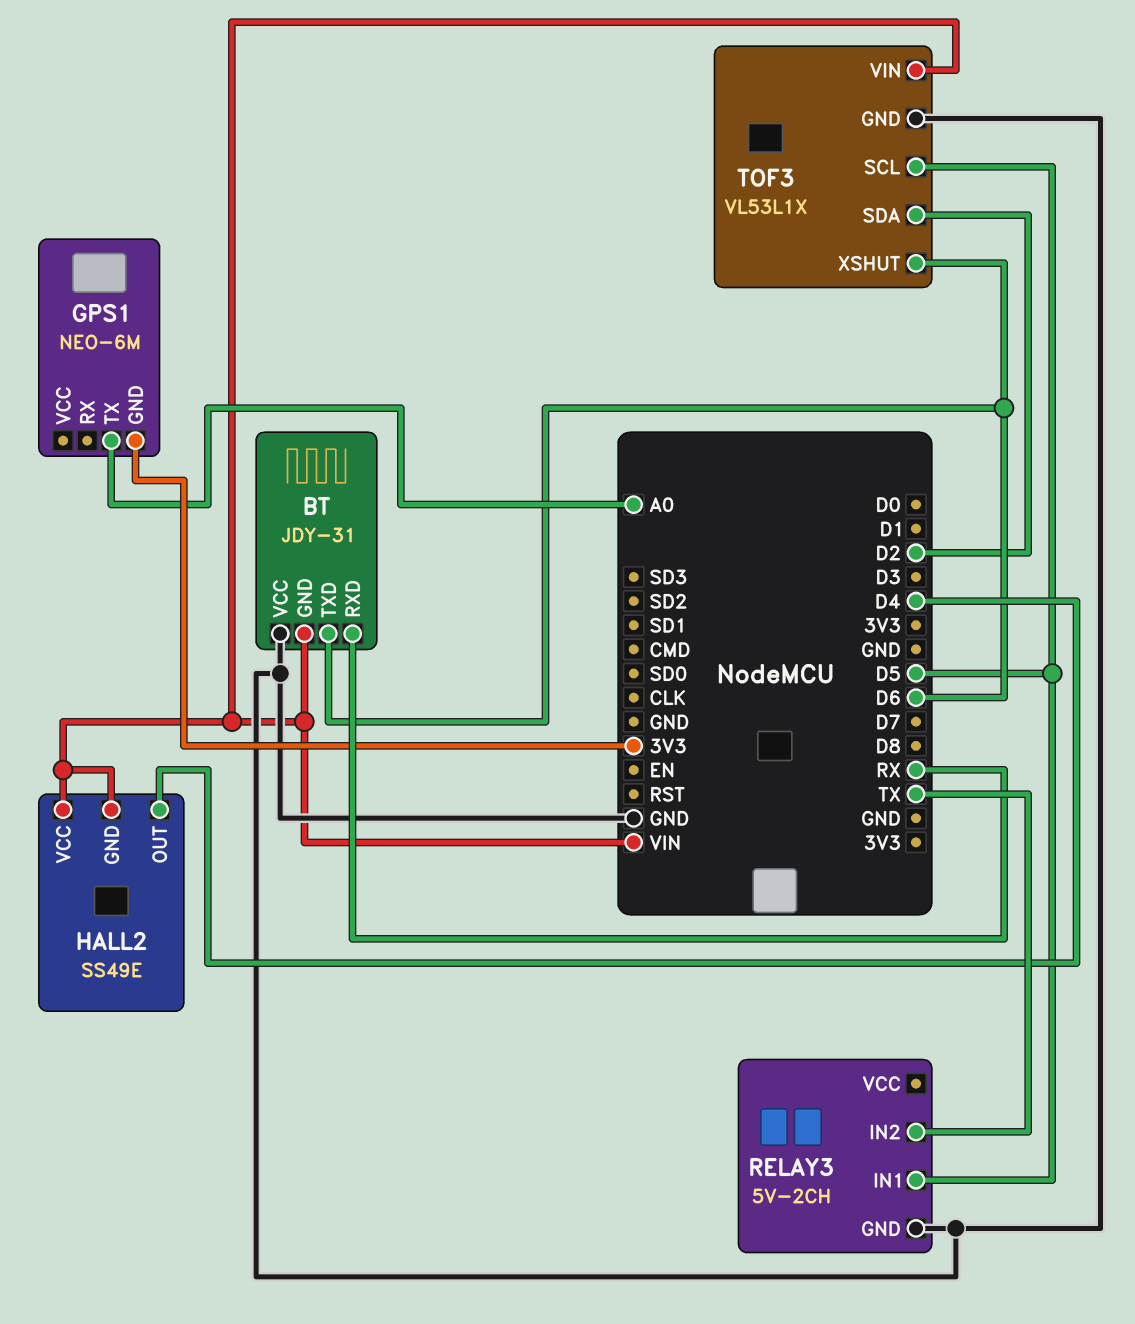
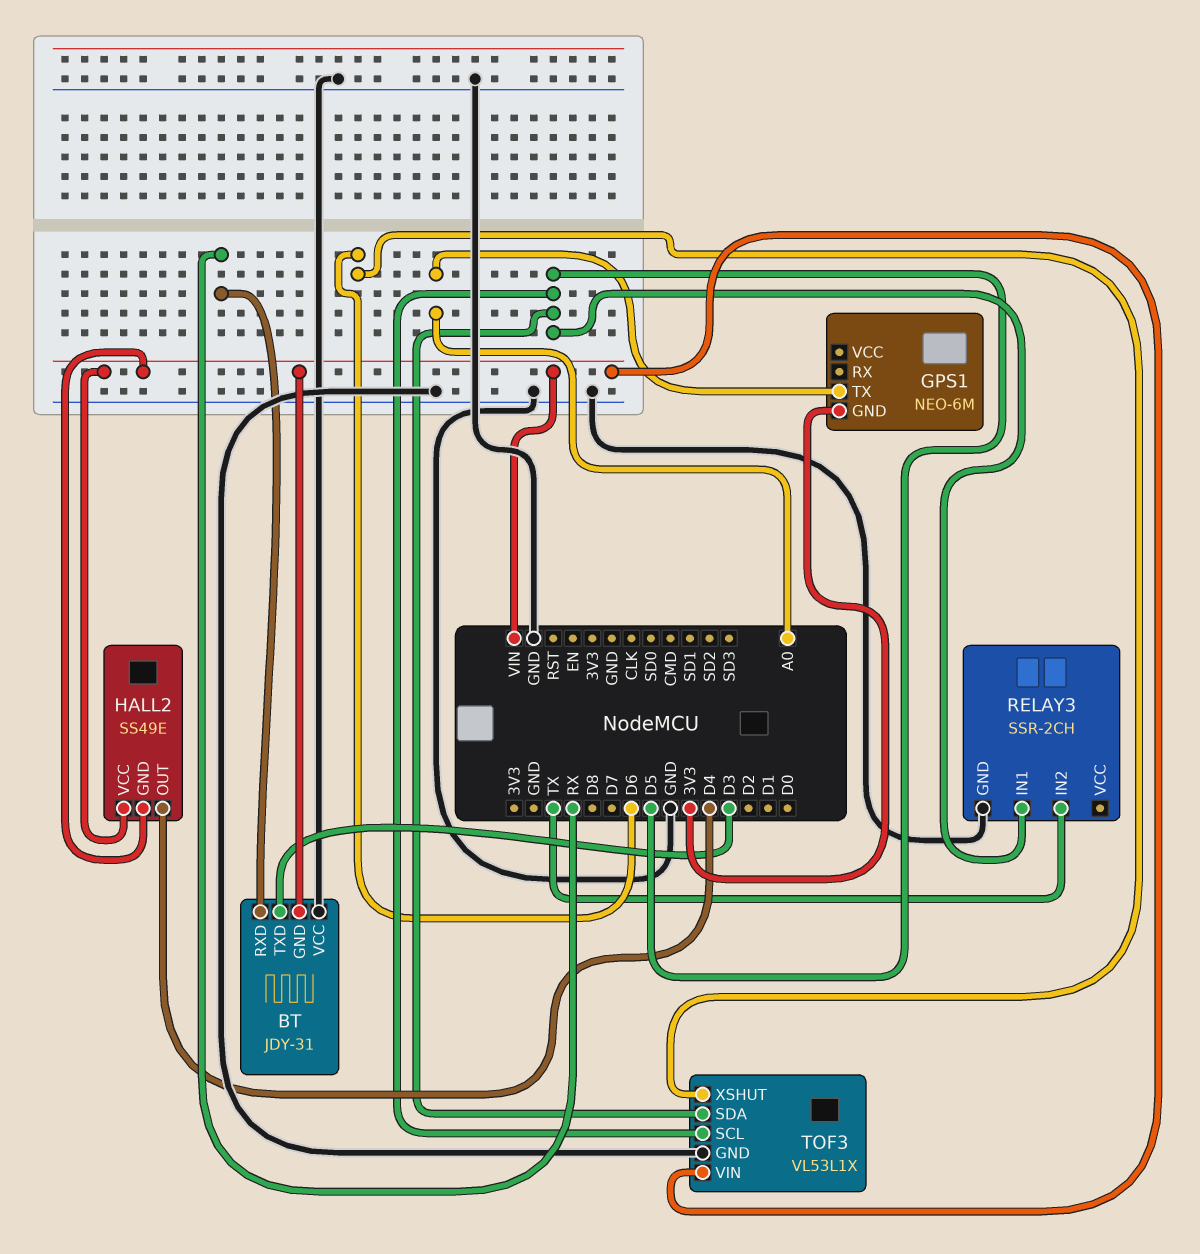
BT pin TXD: D6 -> D3
RELAY3: 5V-2CH -> SSR-2CH
TOF3 pin SDA: D2 -> D5

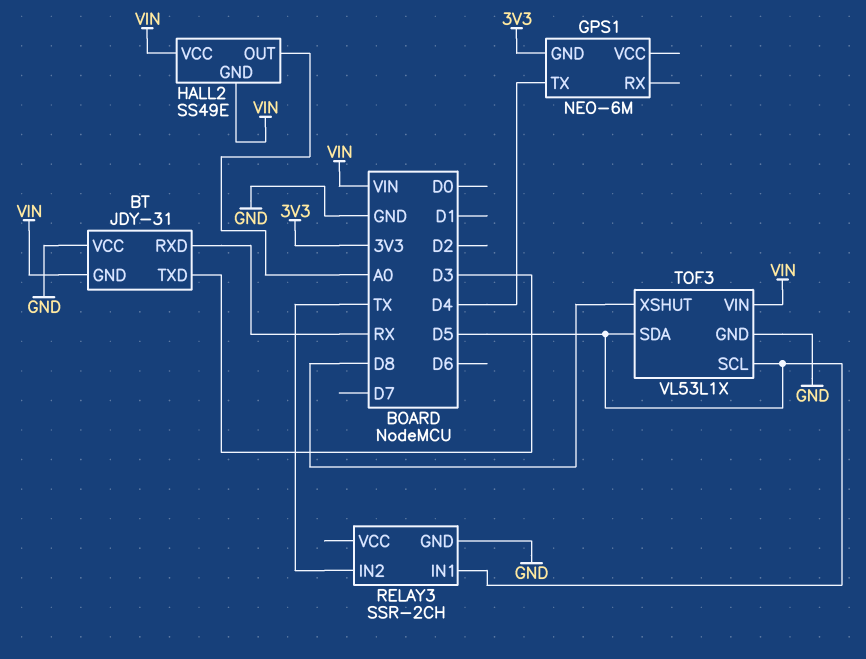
GPS1 pin TX: A0 -> D4
HALL2 pin OUT: D4 -> A0
TOF3 pin XSHUT: D6 -> D8

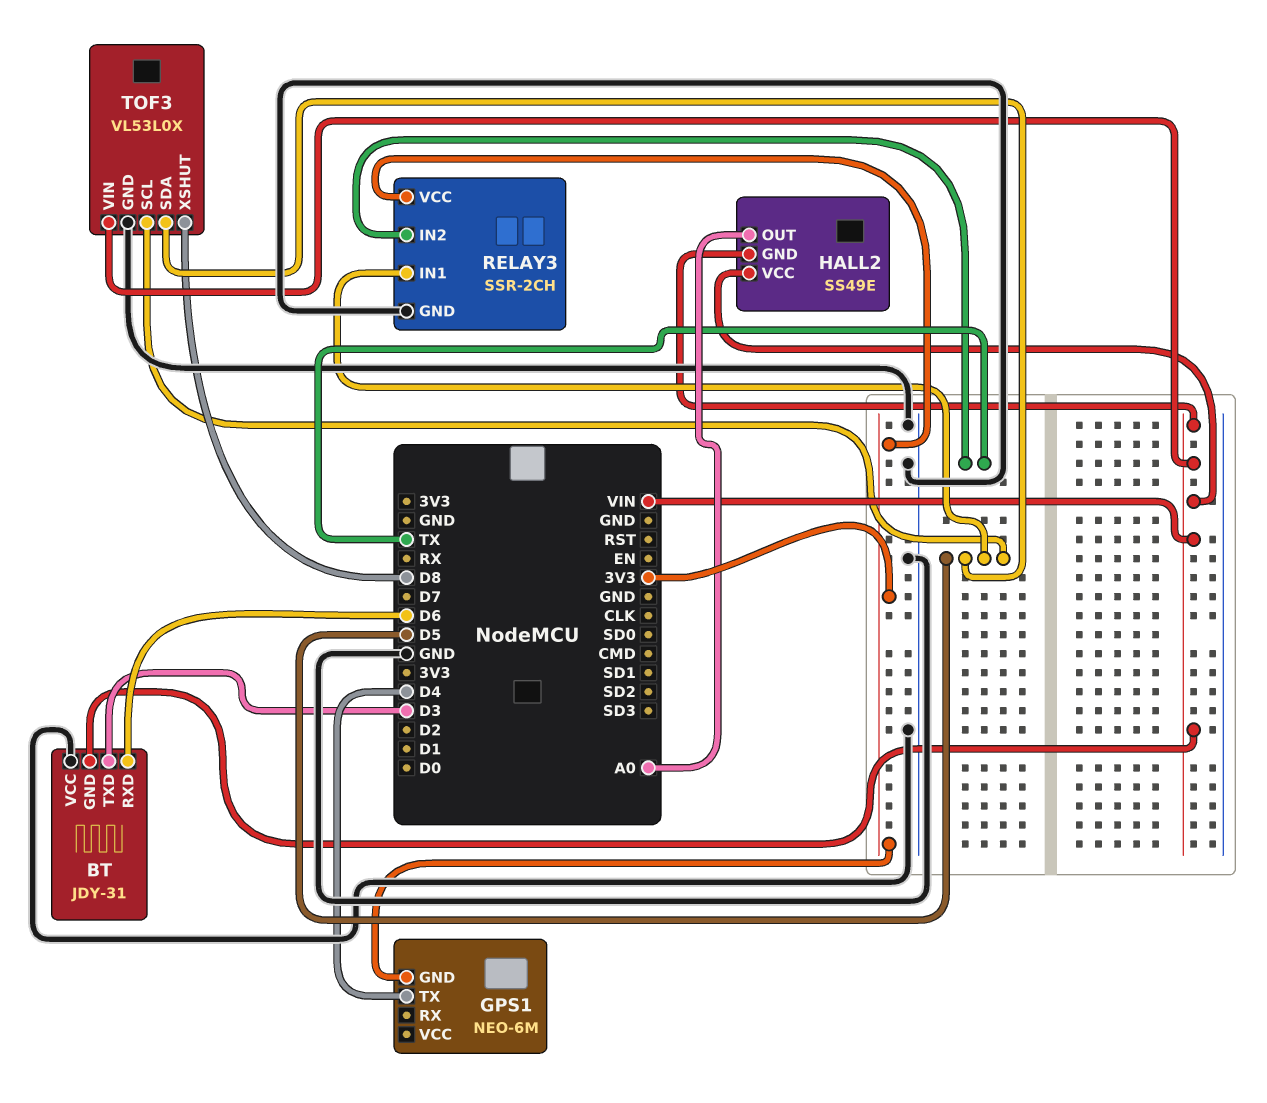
BT pin RXD: RX -> D6
RELAY3 pin VCC: none -> 3V3
TOF3: VL53L1X -> VL53L0X

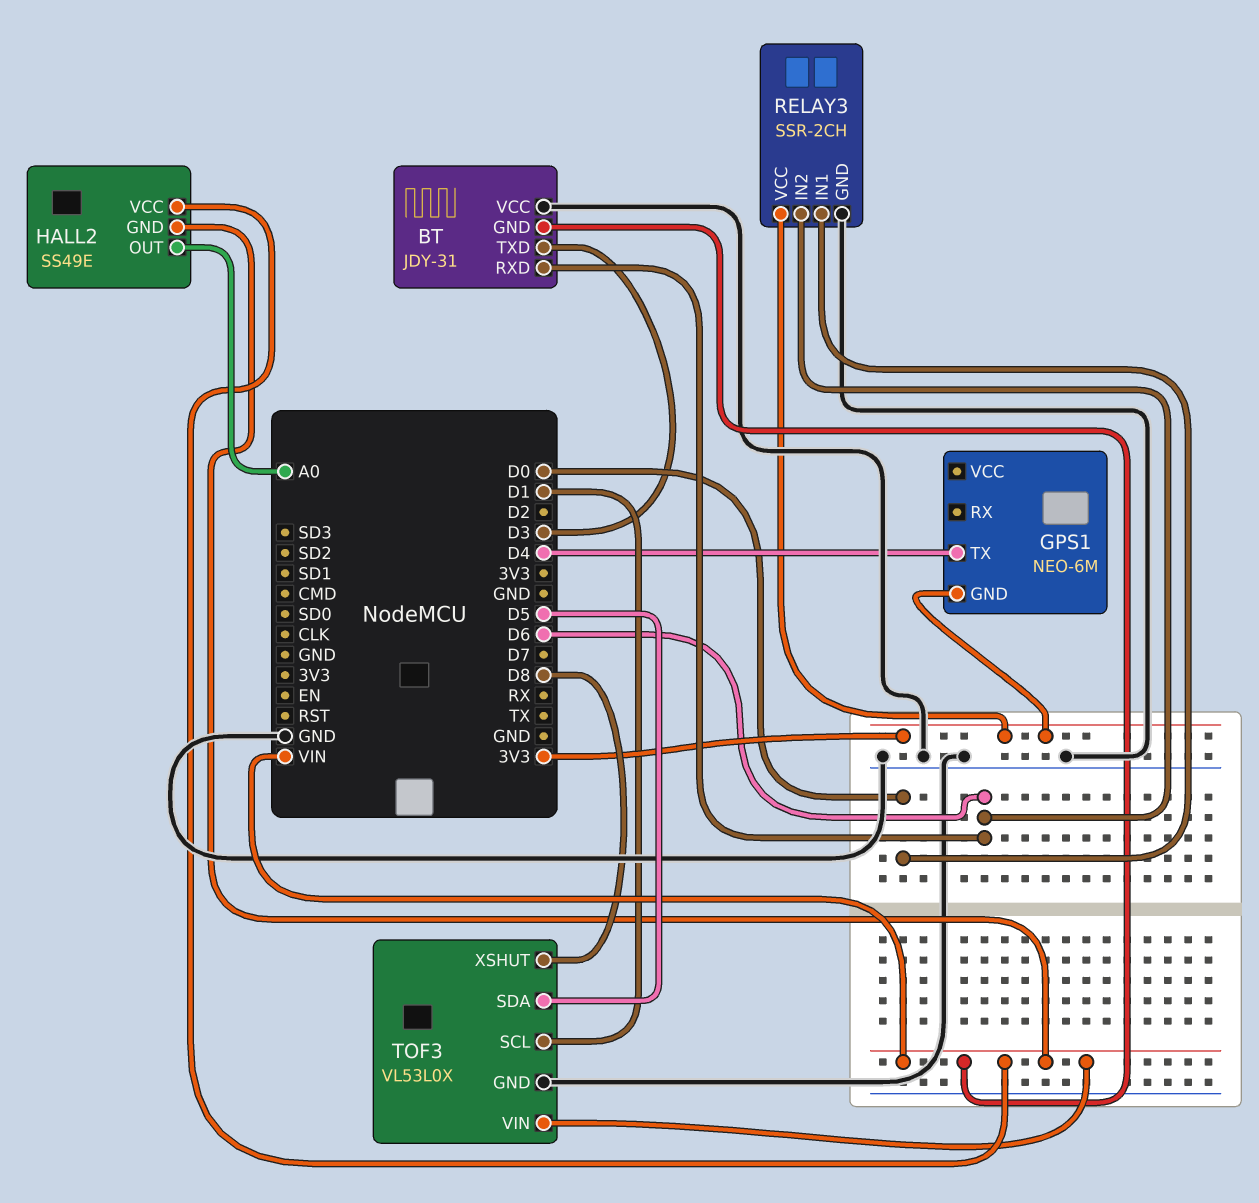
RELAY3 pin IN1: D5 -> D0
RELAY3 pin IN2: TX -> D6
TOF3 pin SCL: D5 -> D1

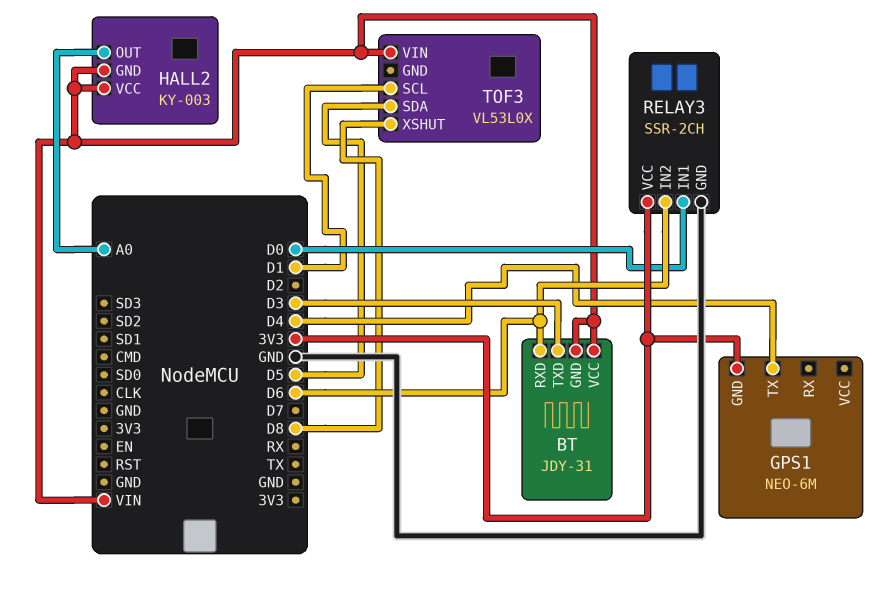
BT pin VCC: GND -> VIN
HALL2: SS49E -> KY-003
TOF3 pin GND: GND -> none

